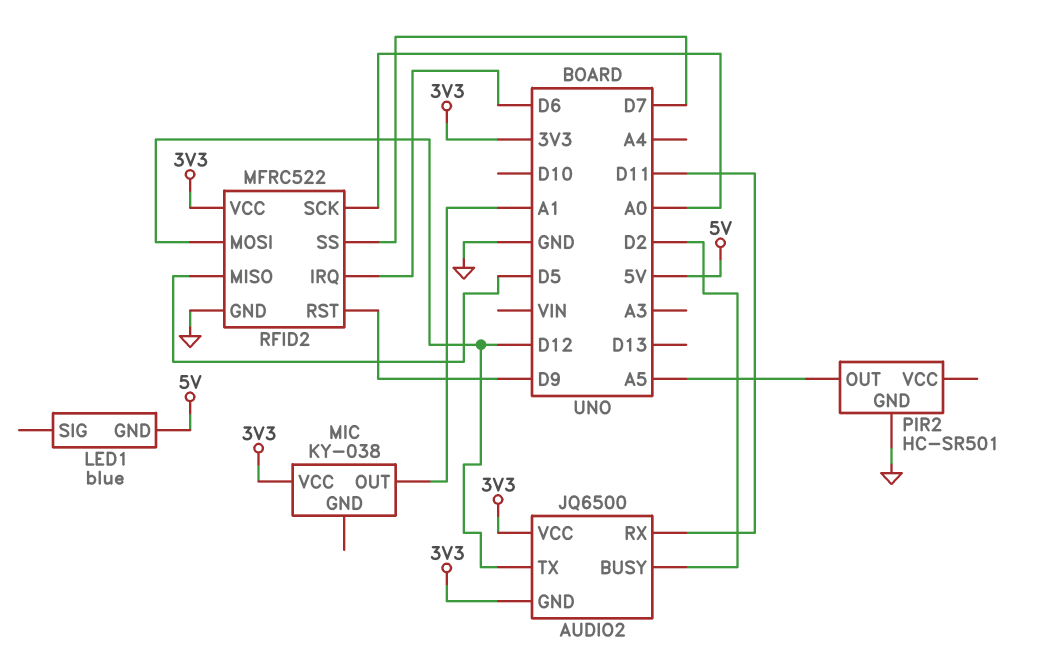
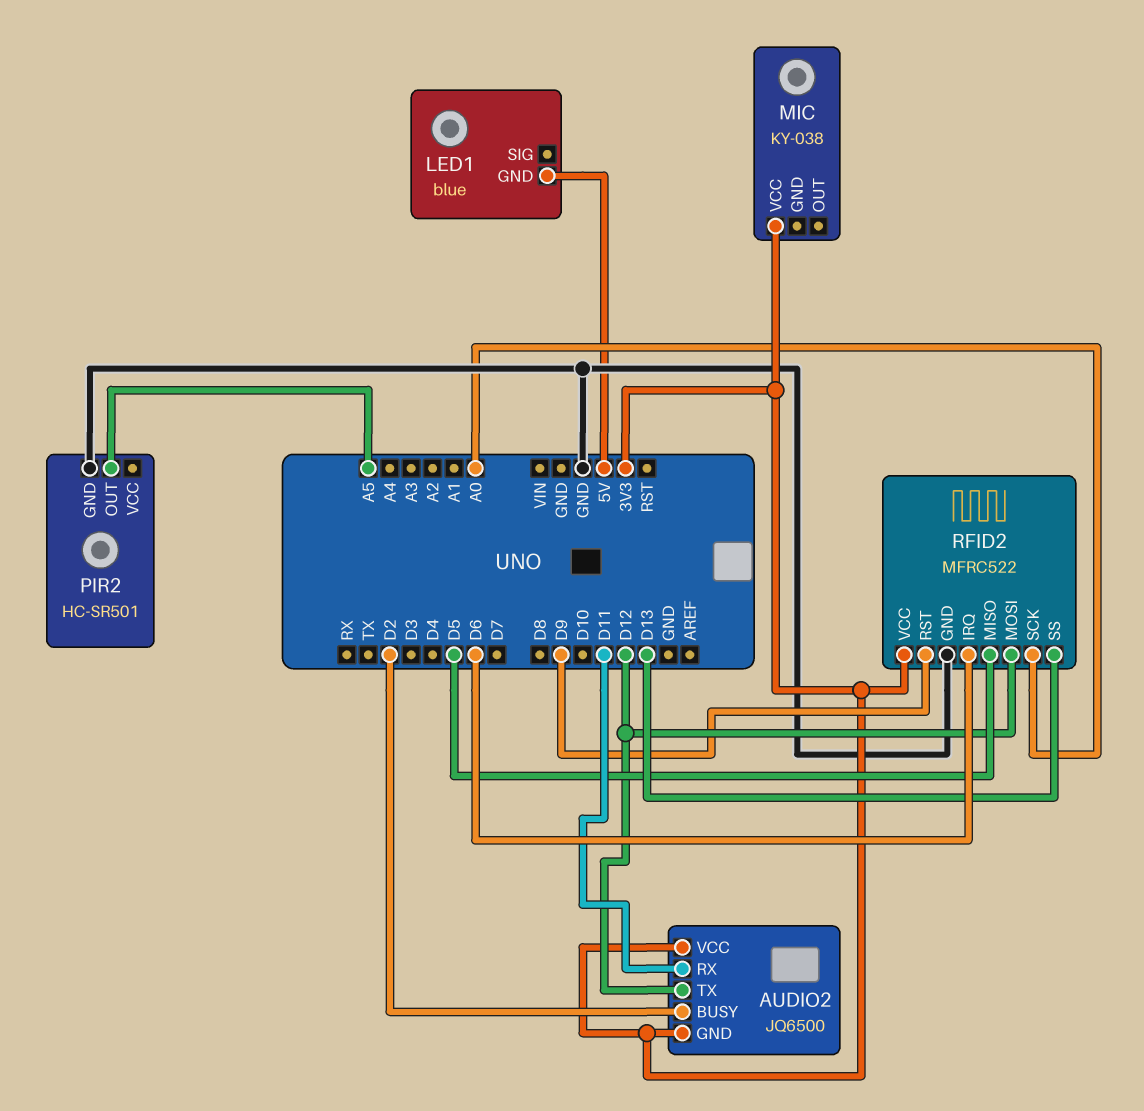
MIC pin OUT: A1 -> none
RFID2 pin SS: D7 -> D13

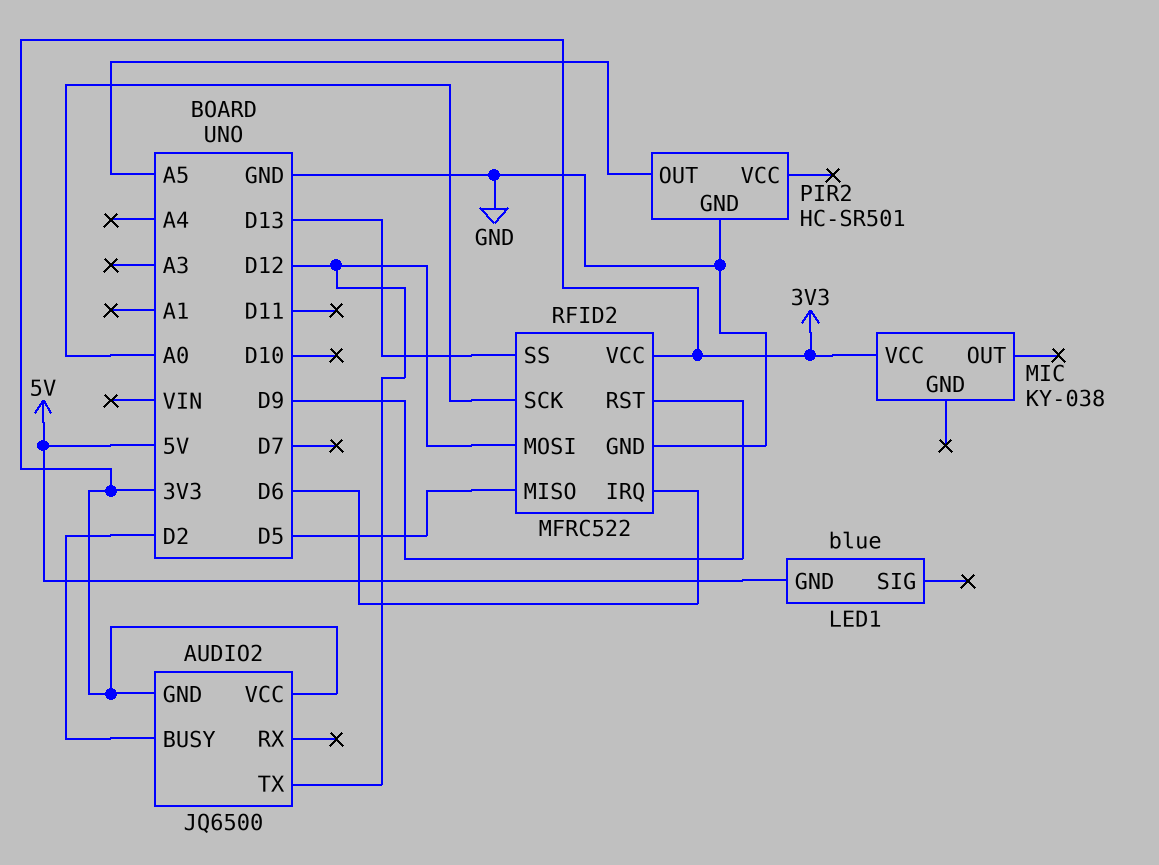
AUDIO2 pin RX: D11 -> none

